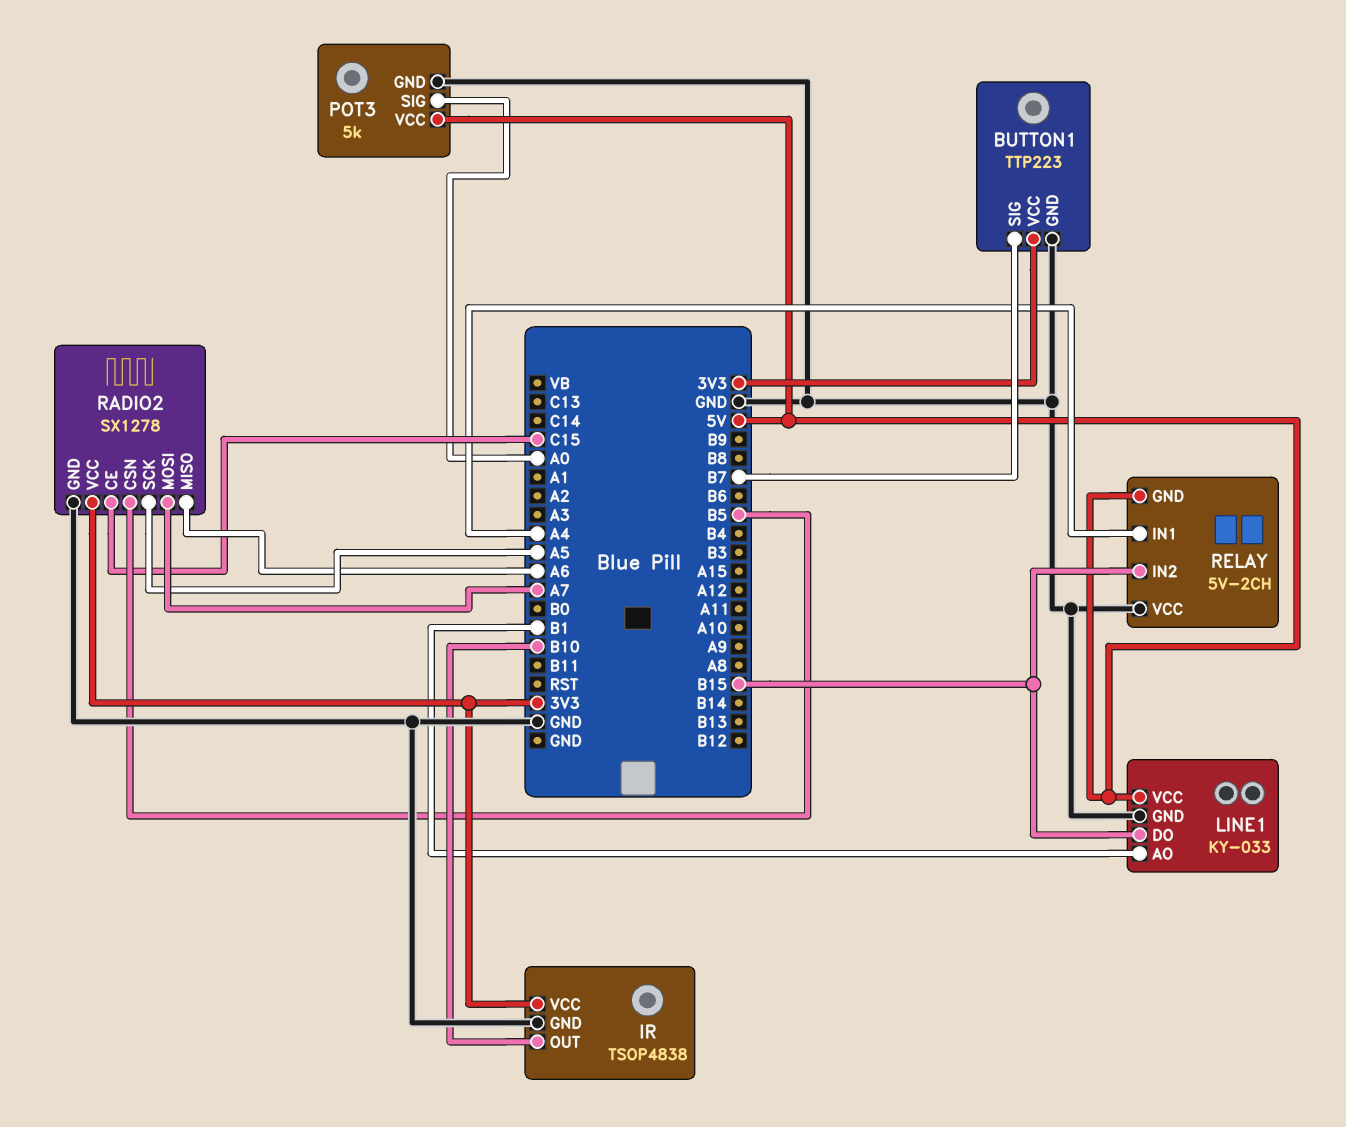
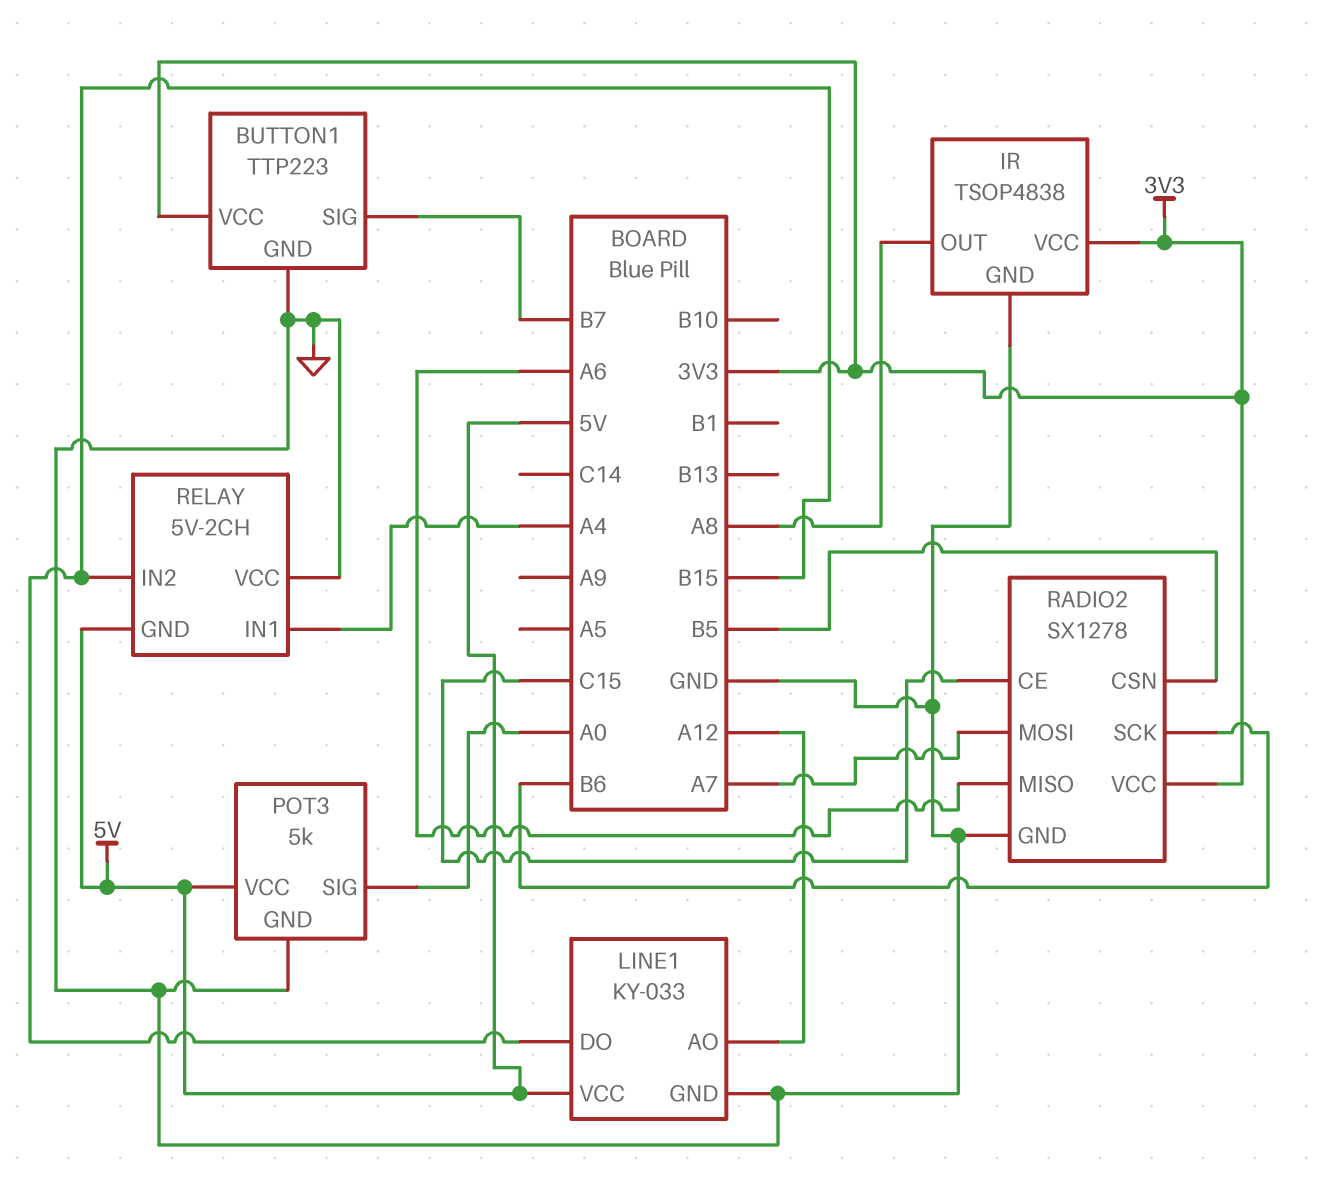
IR pin OUT: B10 -> A8
LINE1 pin AO: B1 -> A12
RADIO2 pin SCK: A5 -> B6

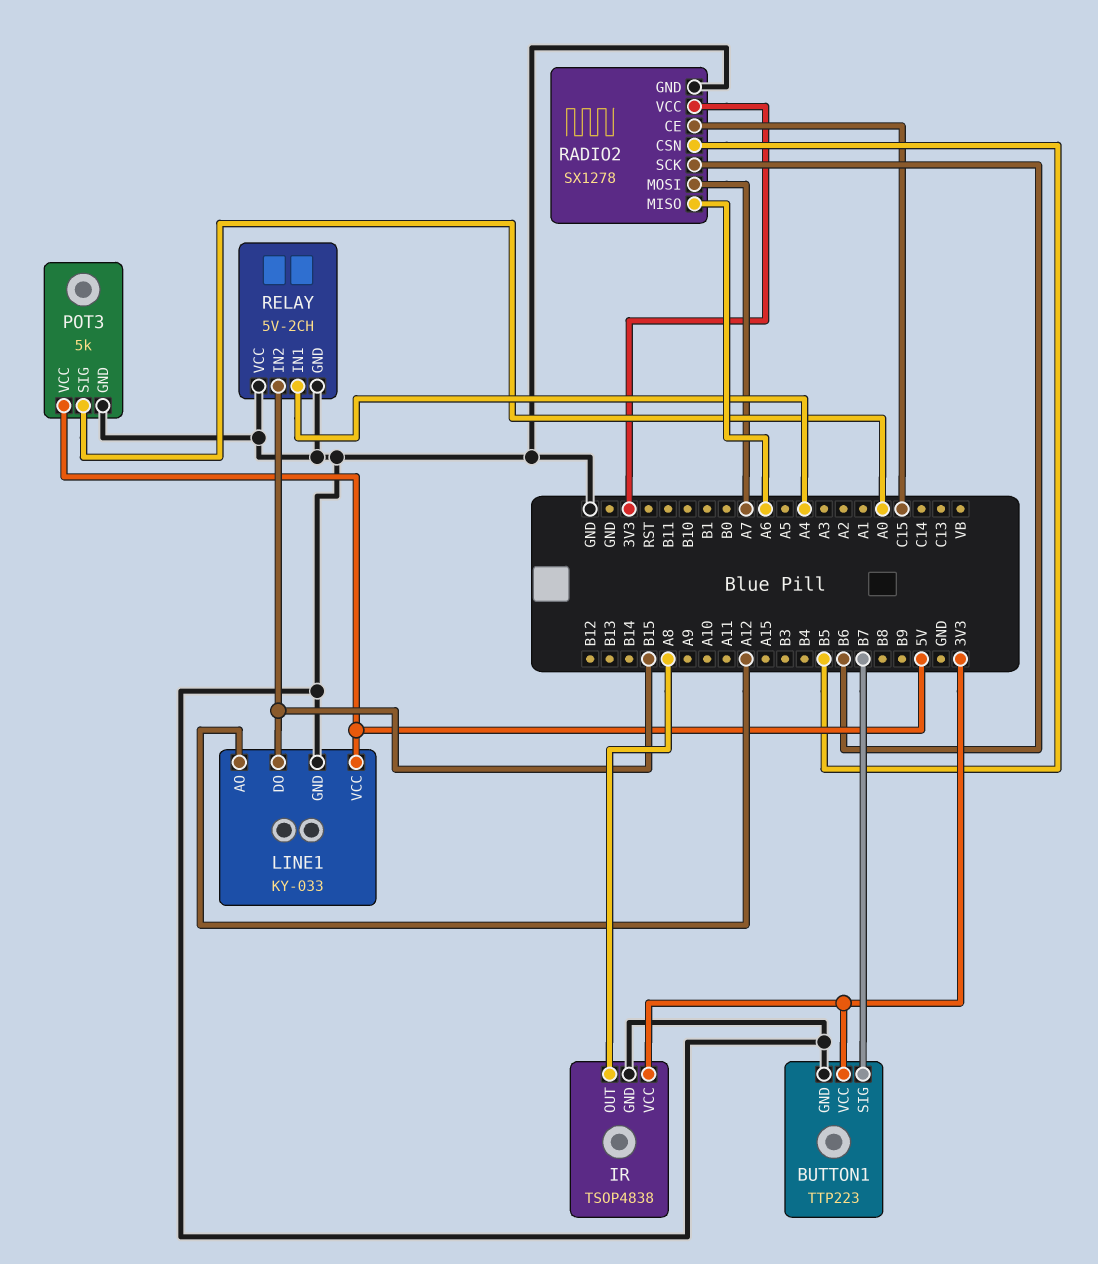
RELAY pin GND: 5V -> GND

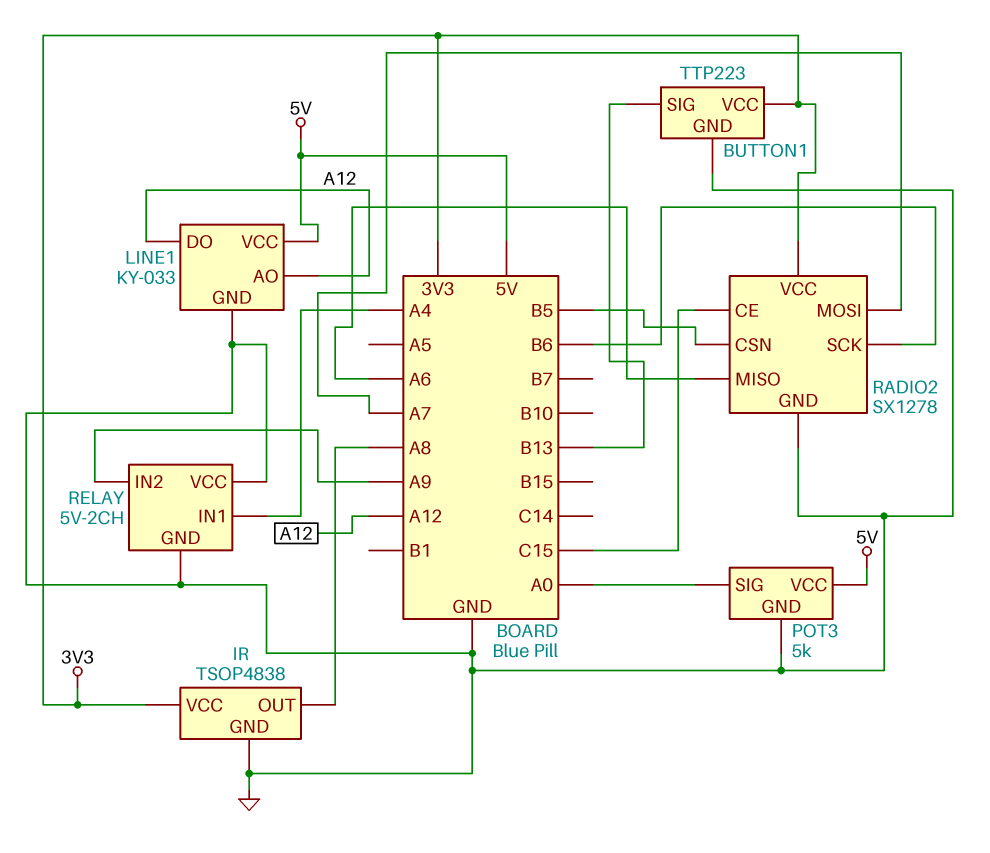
BUTTON1 pin SIG: B7 -> B13
LINE1 pin DO: B15 -> A12
RELAY pin IN2: B15 -> A9

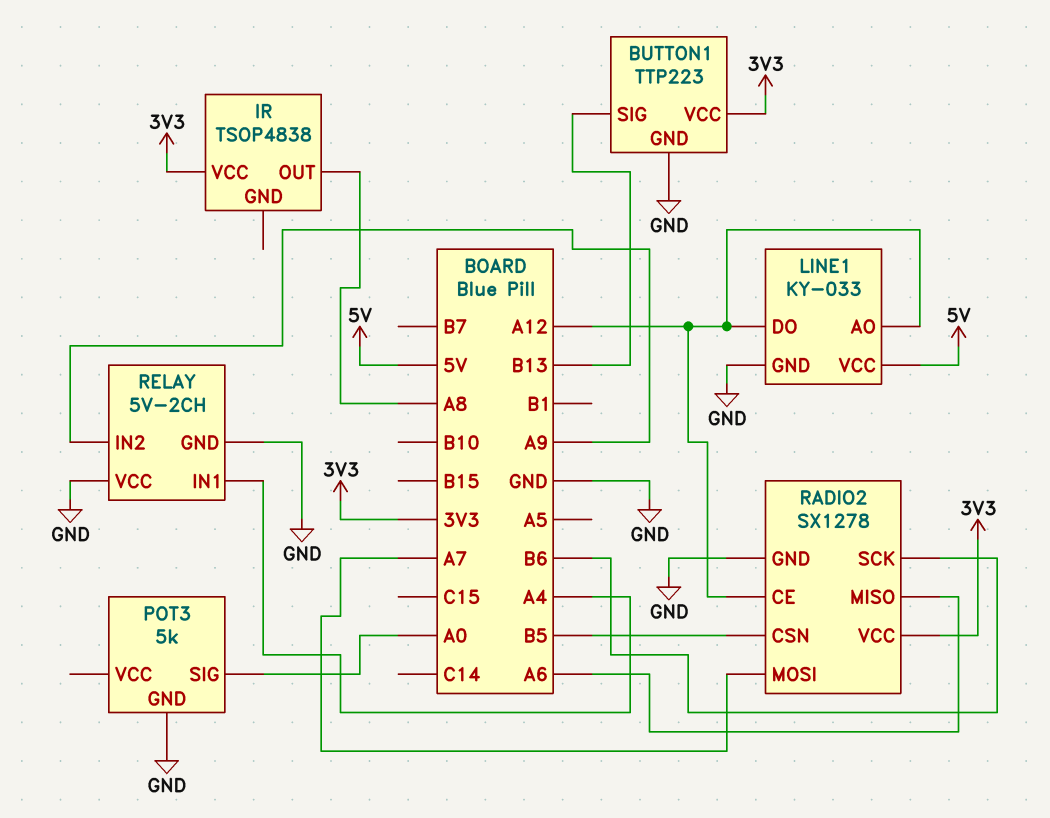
IR pin GND: GND -> none
POT3 pin VCC: 5V -> none
RADIO2 pin CE: C15 -> A12

